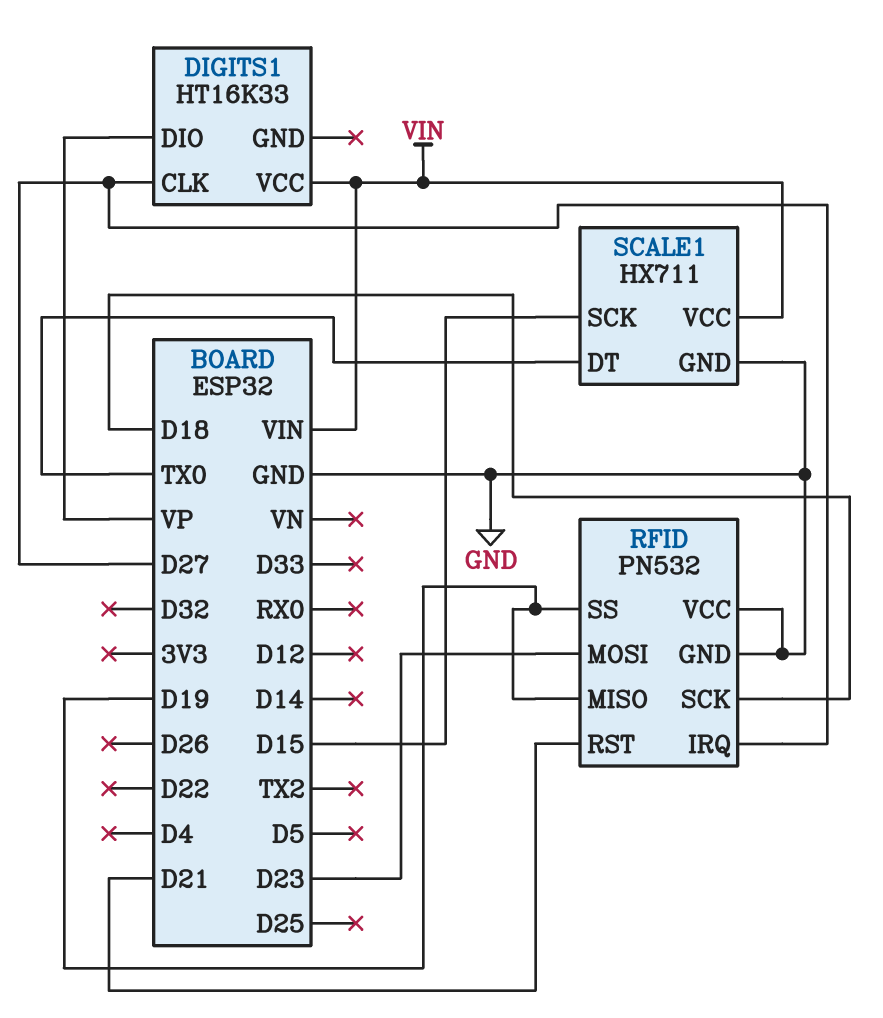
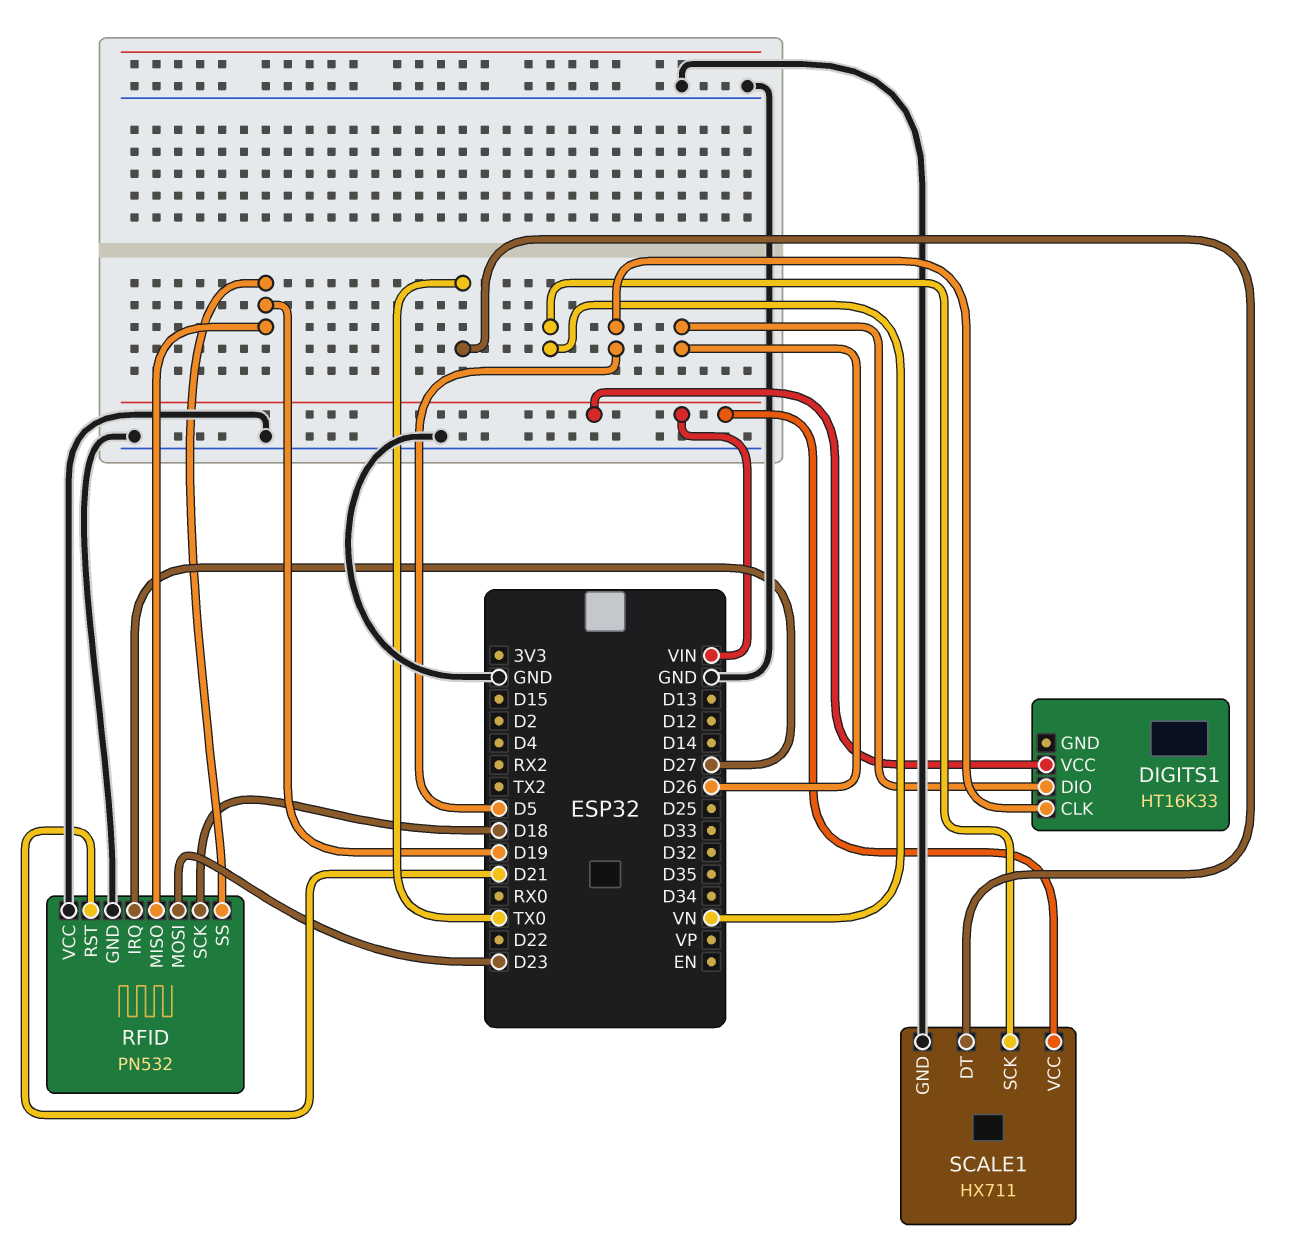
DIGITS1 pin CLK: D27 -> D5
DIGITS1 pin DIO: VP -> D26
SCALE1 pin SCK: D15 -> VN

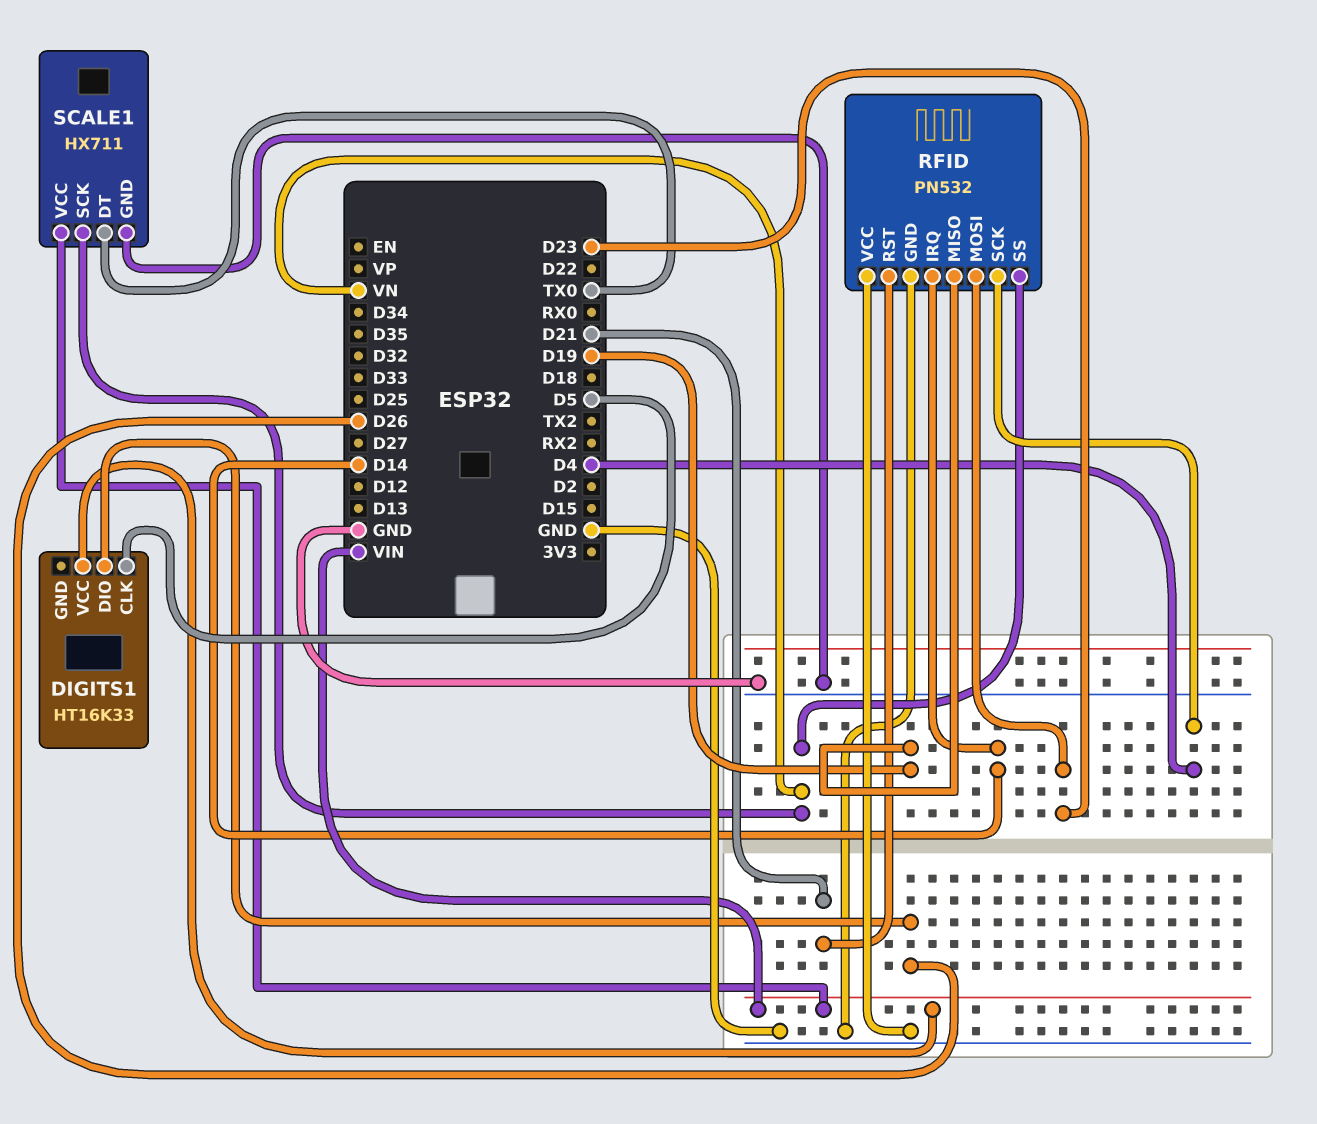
RFID pin IRQ: D27 -> D14
RFID pin SCK: D18 -> D4
RFID pin SS: D19 -> VN

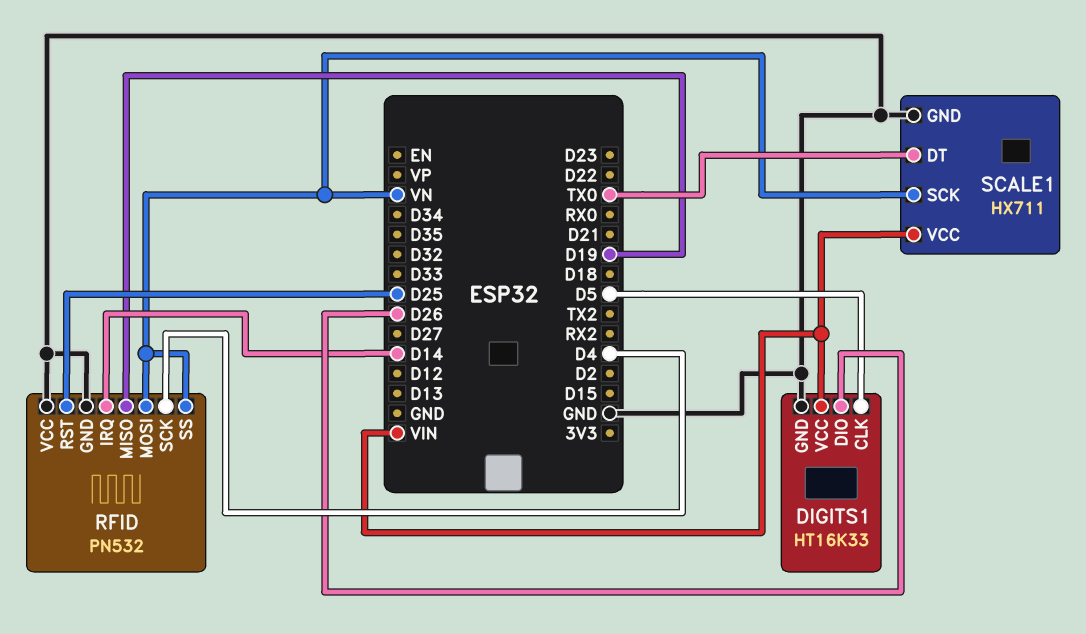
DIGITS1 pin GND: none -> GND
RFID pin MOSI: D23 -> VN
RFID pin RST: D21 -> D25

